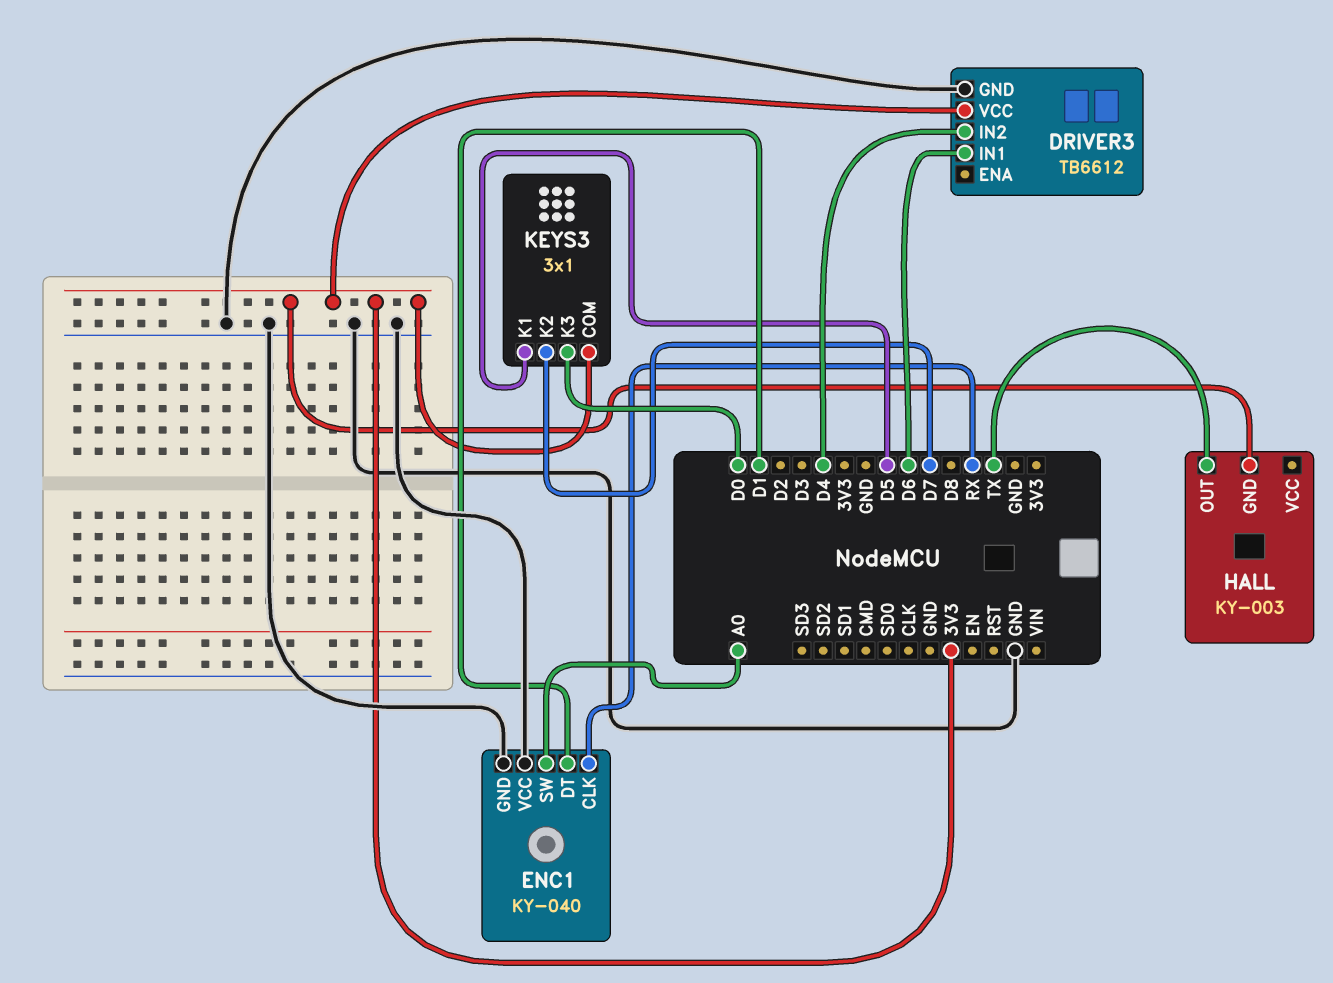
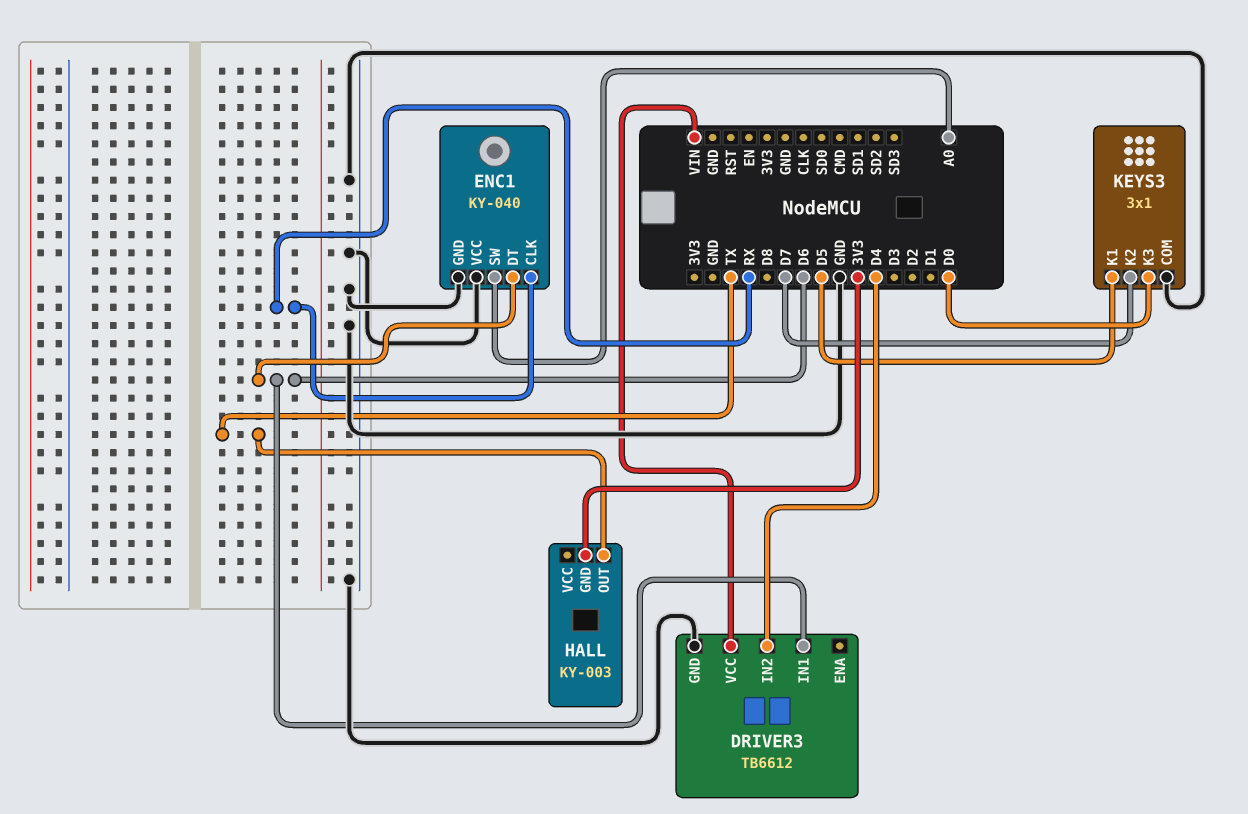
DRIVER3 pin VCC: 3V3 -> VIN
ENC1 pin DT: D1 -> D6
KEYS3 pin COM: 3V3 -> GND

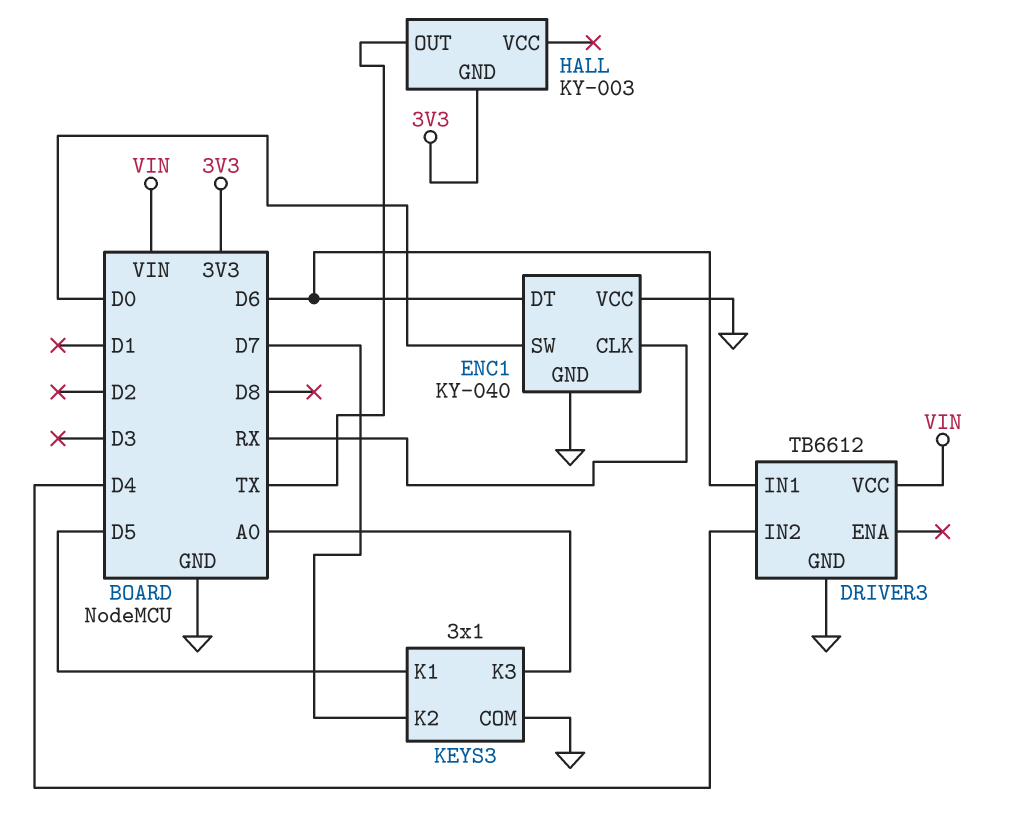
ENC1 pin SW: A0 -> D0
KEYS3 pin K3: D0 -> A0

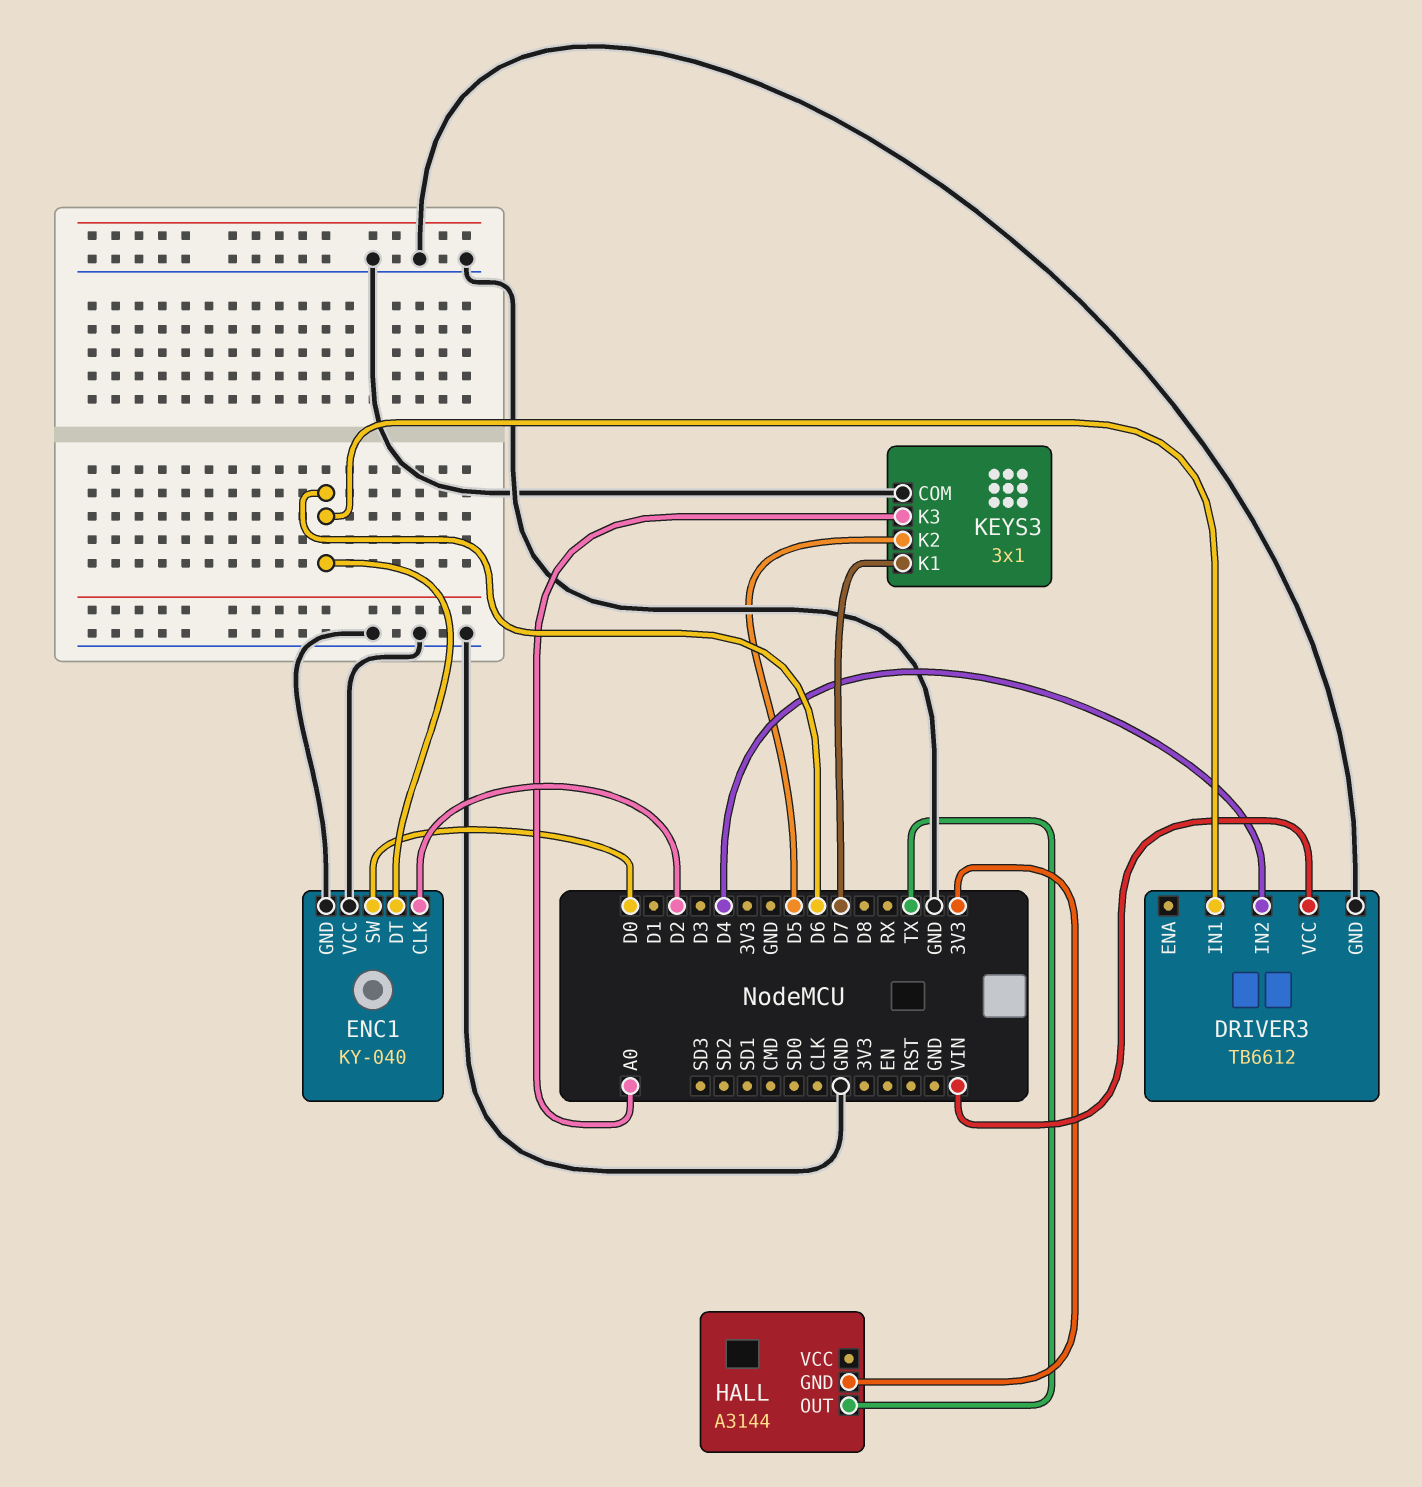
ENC1 pin CLK: RX -> D2
HALL: KY-003 -> A3144
KEYS3 pin K1: D5 -> D7
KEYS3 pin K2: D7 -> D5

